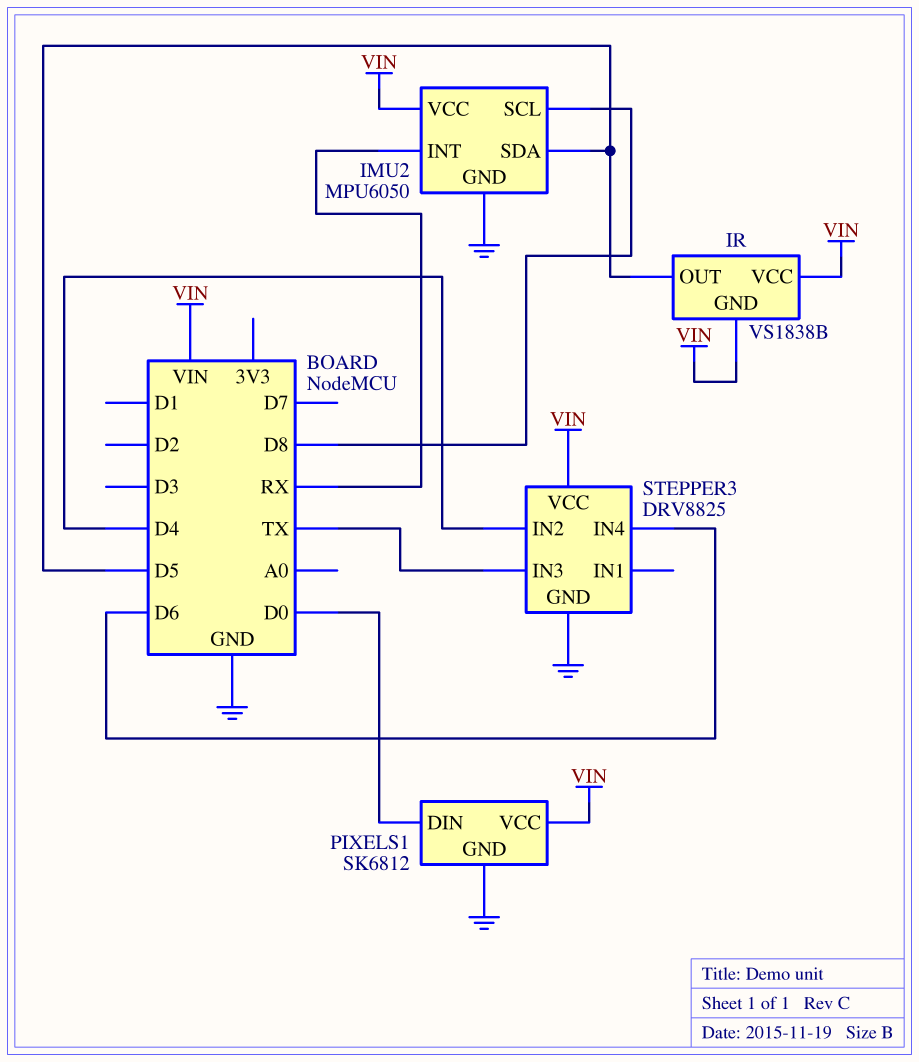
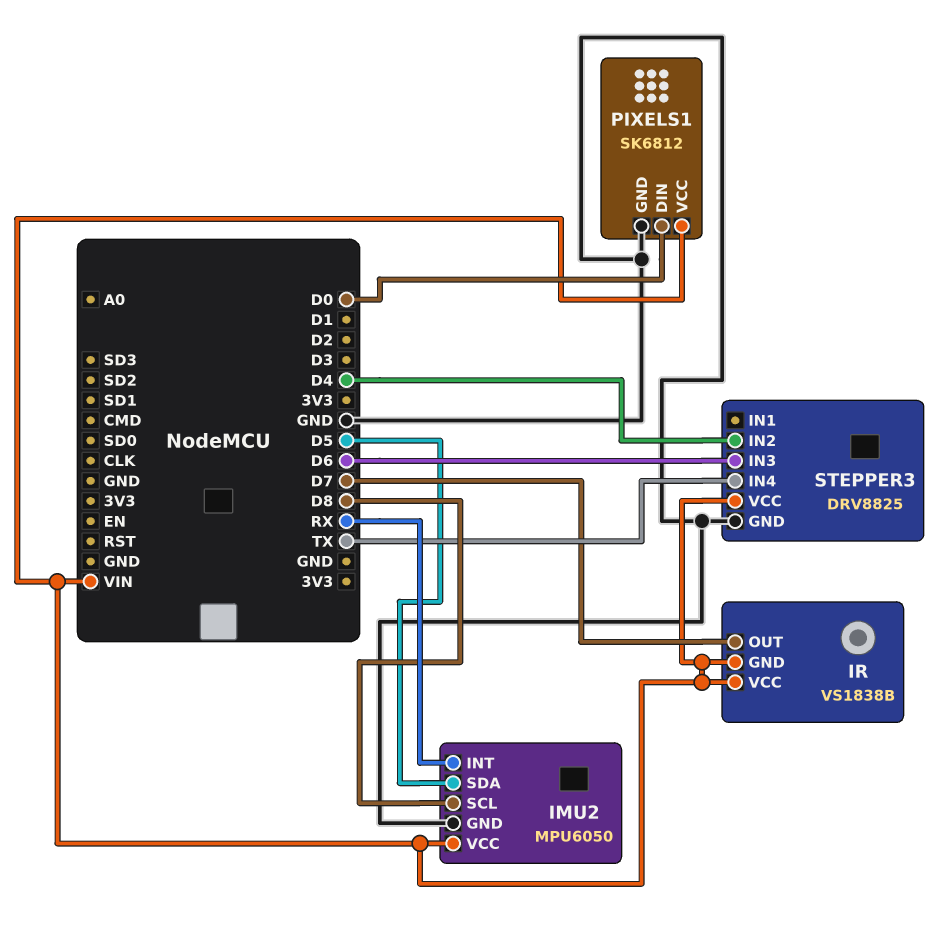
IR pin OUT: D5 -> D7
STEPPER3 pin IN3: TX -> D6
STEPPER3 pin IN4: D6 -> TX

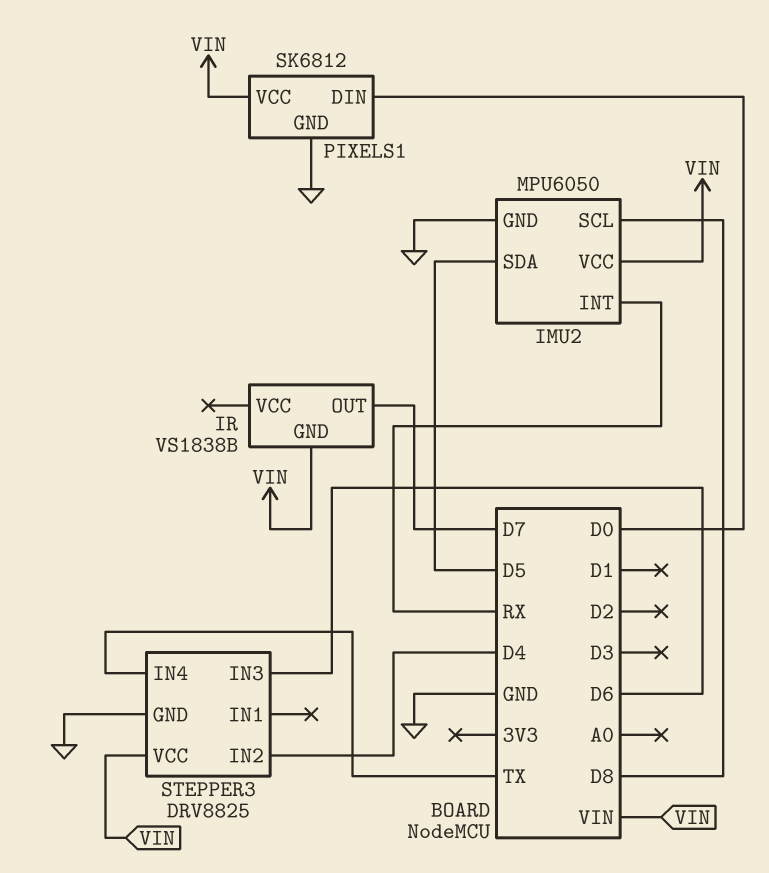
IR pin VCC: VIN -> none

